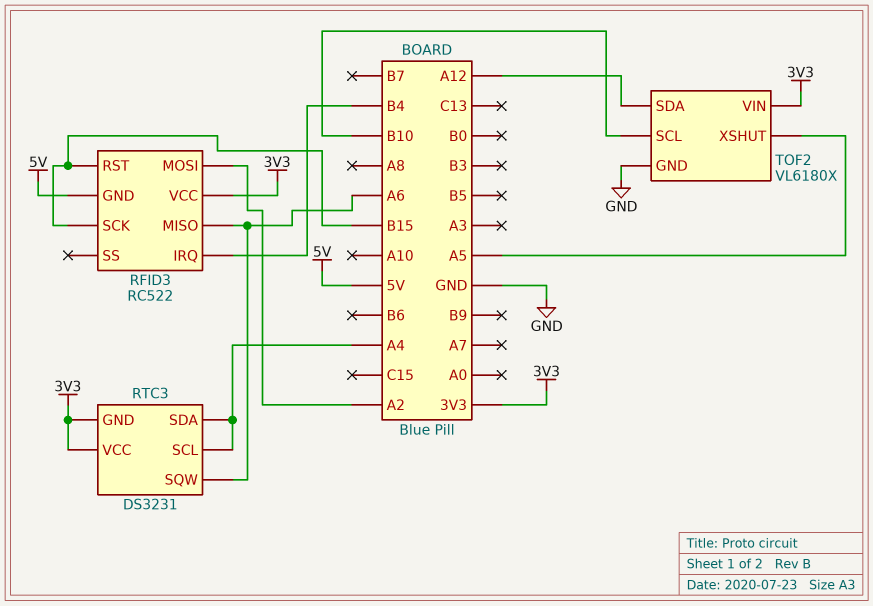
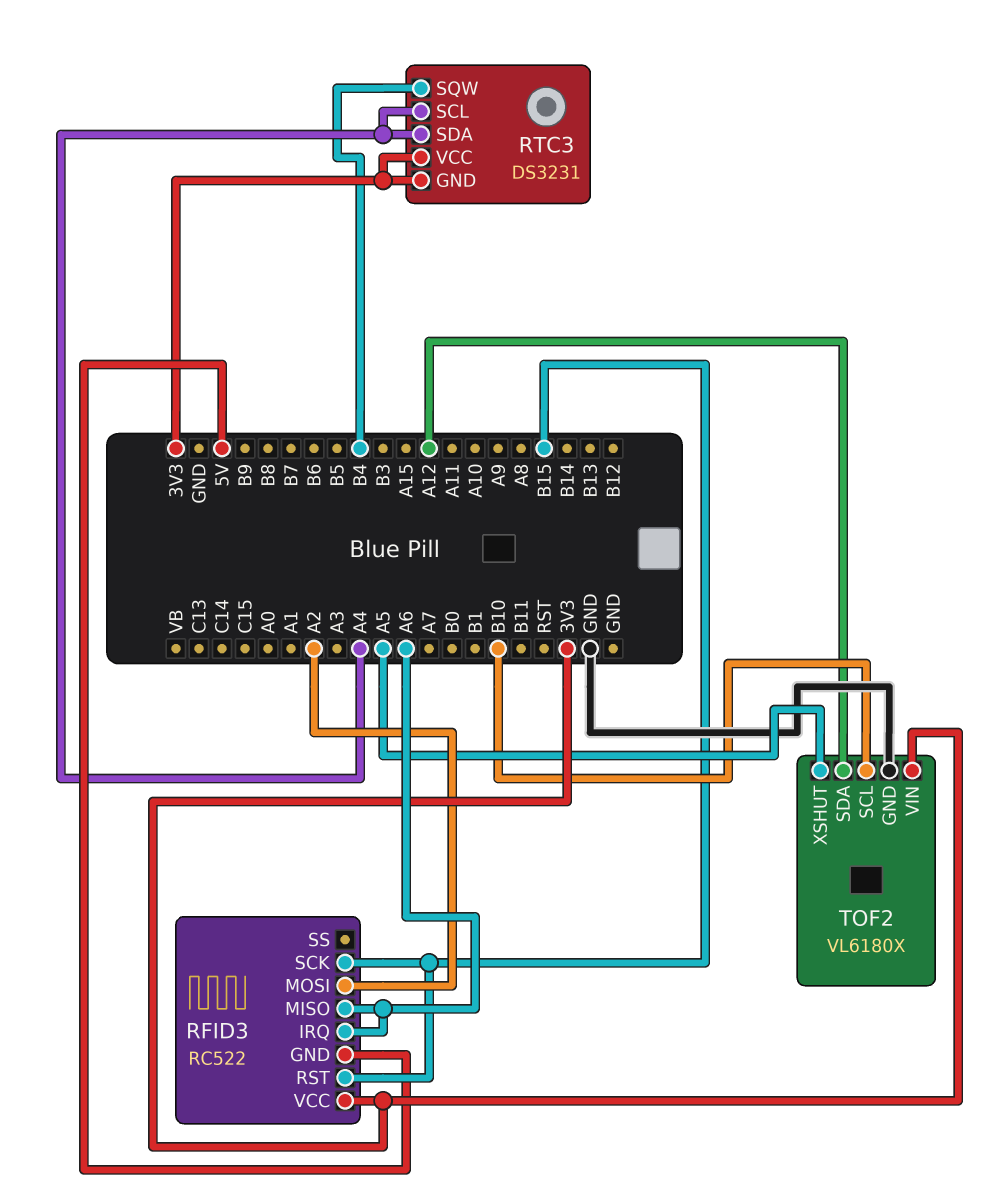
RFID3 pin IRQ: B4 -> A6
RTC3 pin SQW: A6 -> B4

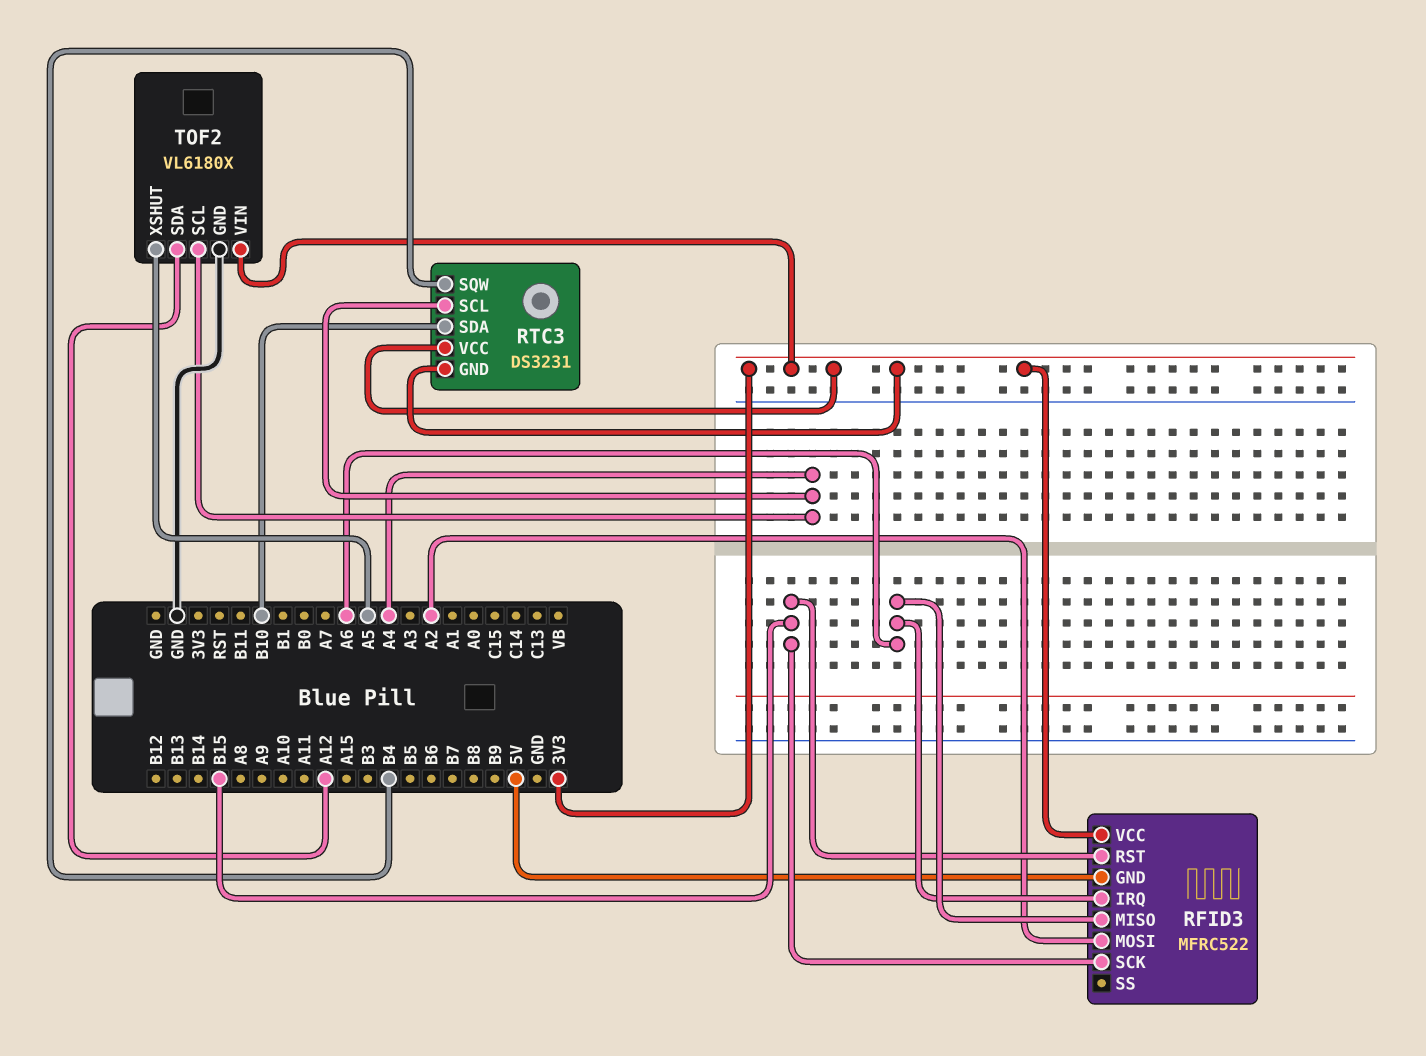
RFID3: RC522 -> MFRC522
RTC3 pin SDA: A4 -> B10
TOF2 pin SCL: B10 -> A4

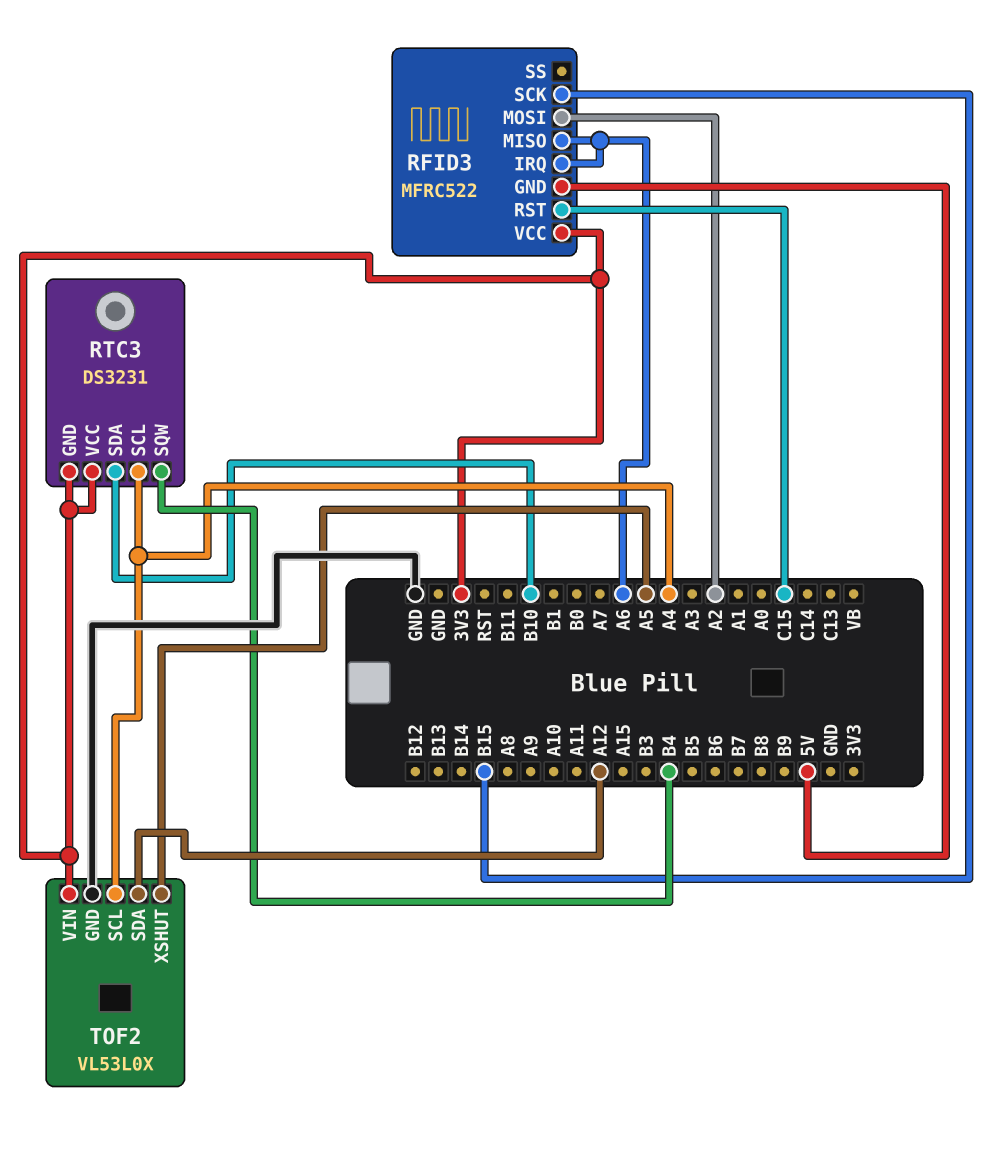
RFID3 pin RST: B15 -> C15
TOF2: VL6180X -> VL53L0X

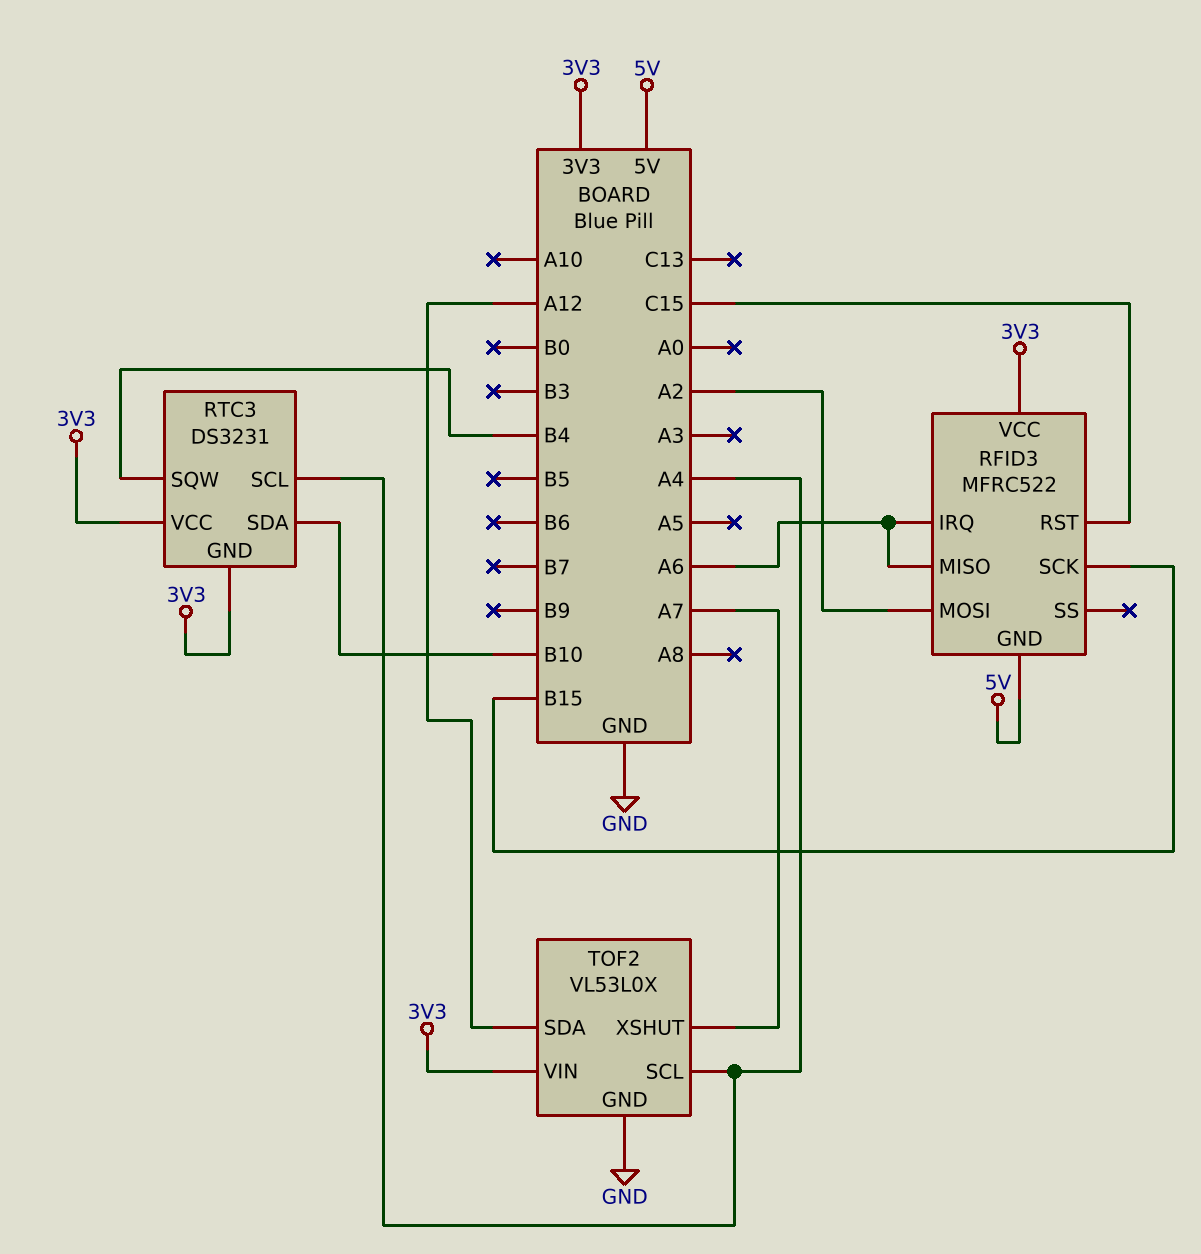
TOF2 pin XSHUT: A5 -> A7

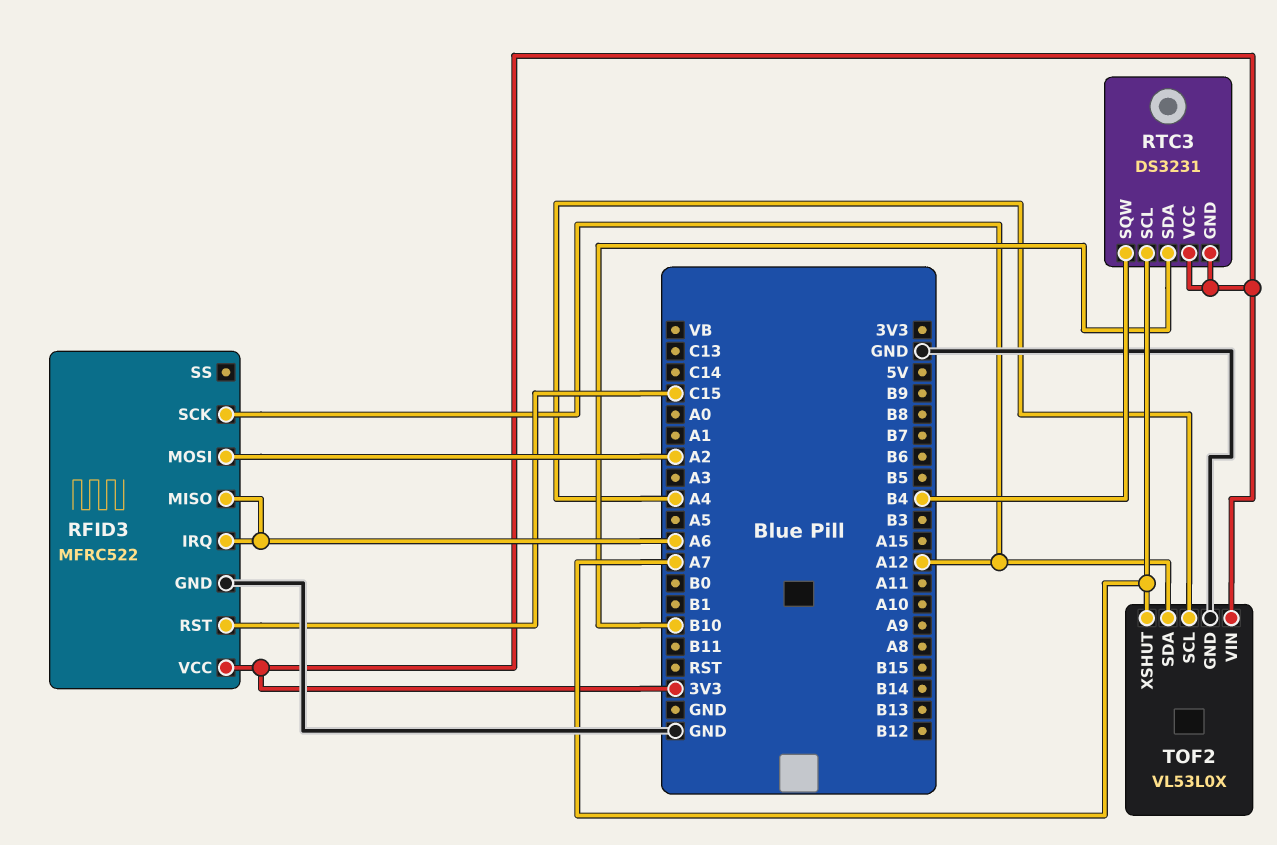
RFID3 pin GND: 5V -> GND
RFID3 pin SCK: B15 -> A12
RTC3 pin SCL: A4 -> A7

